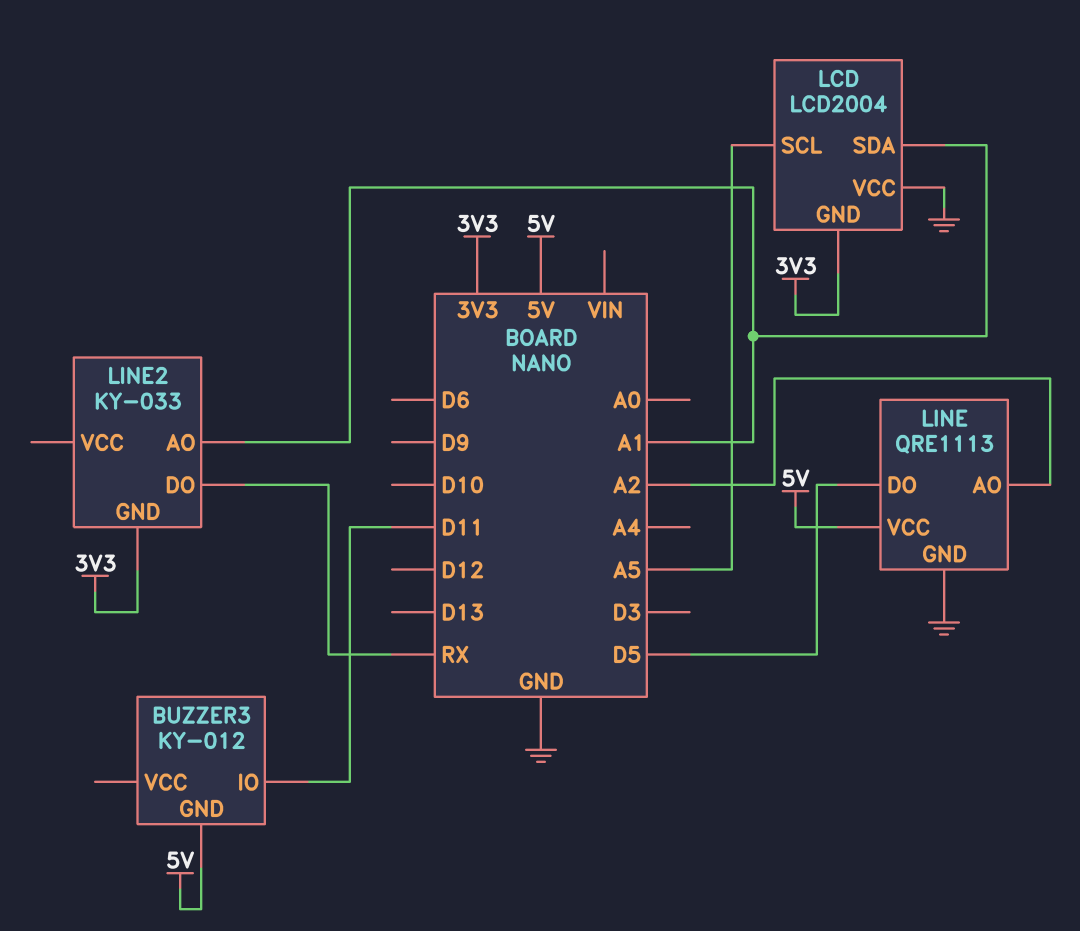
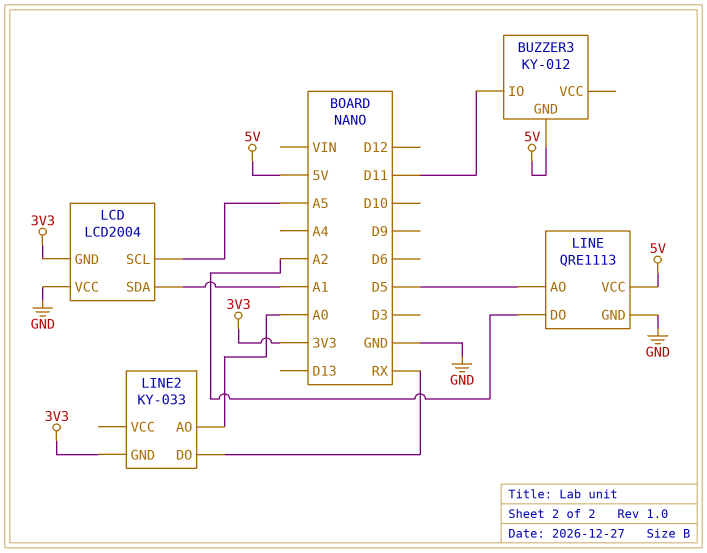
LINE pin AO: A2 -> D5
LINE pin DO: D5 -> A2
LINE2 pin AO: A1 -> A0

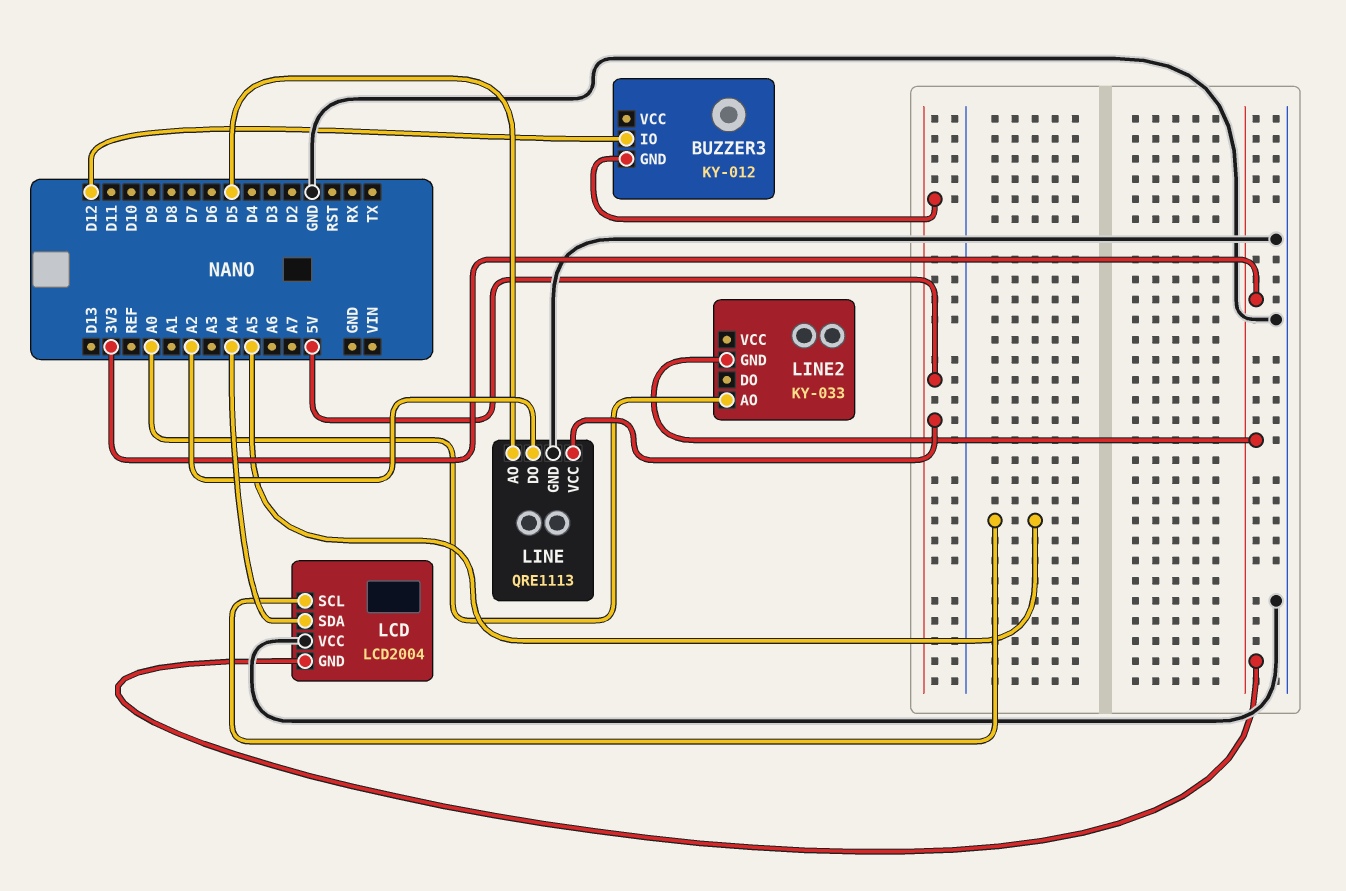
BUZZER3 pin IO: D11 -> D12
LCD pin SDA: A1 -> A4
LINE2 pin DO: RX -> none

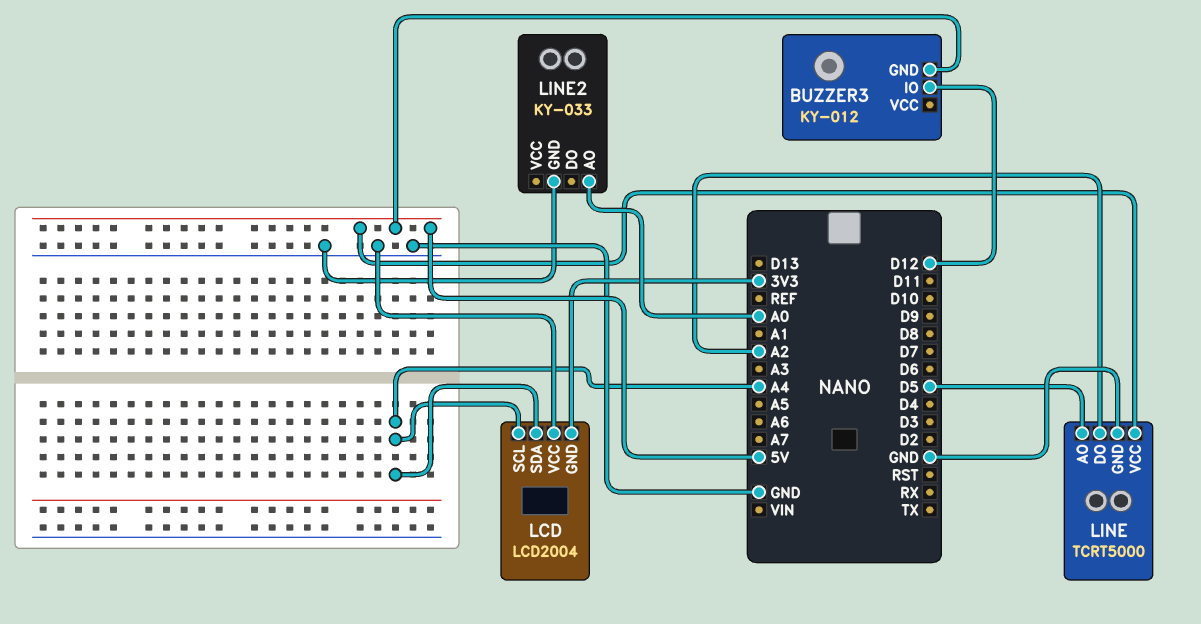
LCD pin SCL: A5 -> A4
LINE: QRE1113 -> TCRT5000
LINE2 pin GND: 3V3 -> GND

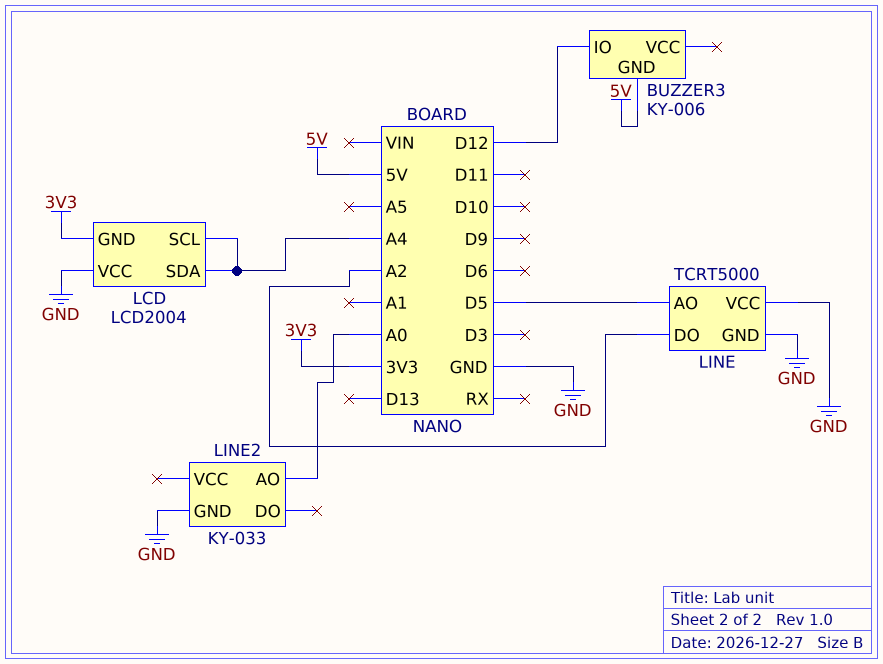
BUZZER3: KY-012 -> KY-006
LINE pin VCC: 5V -> GND

